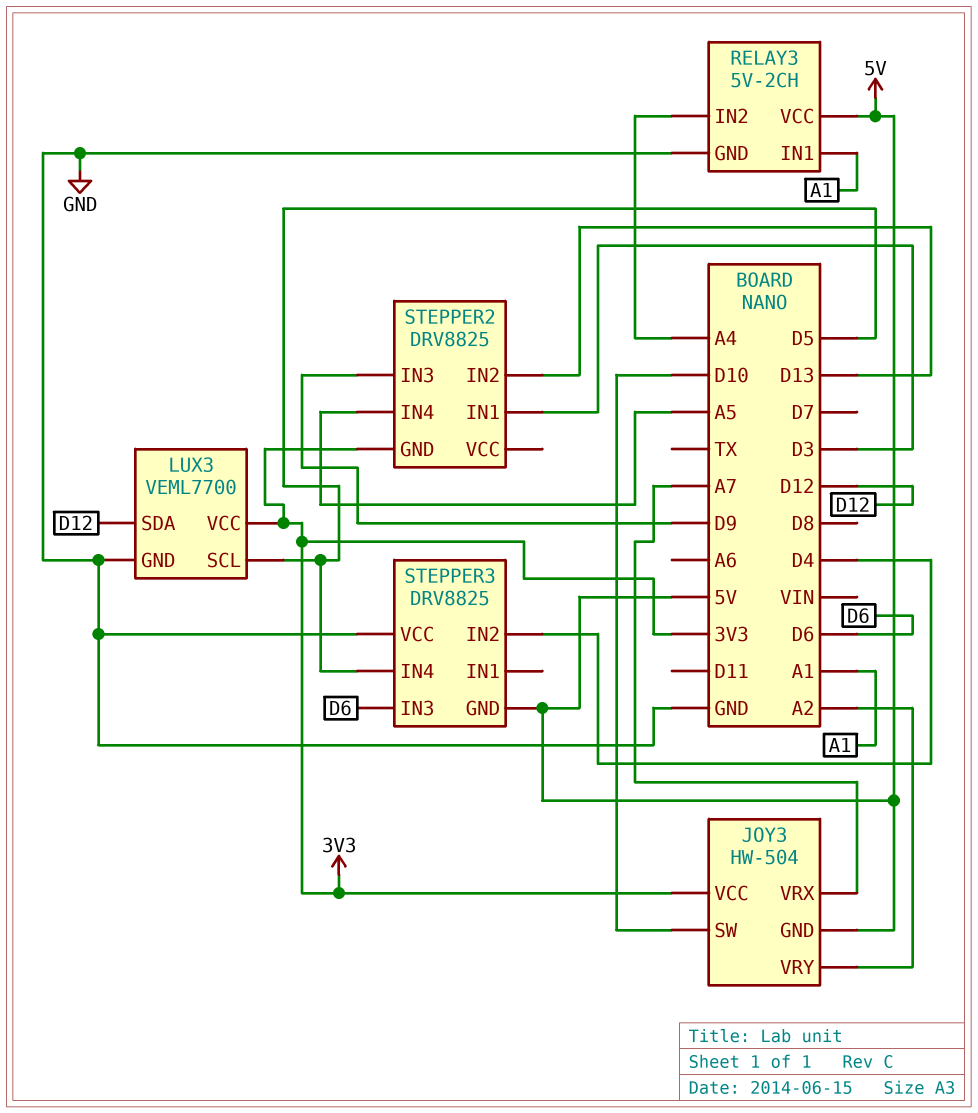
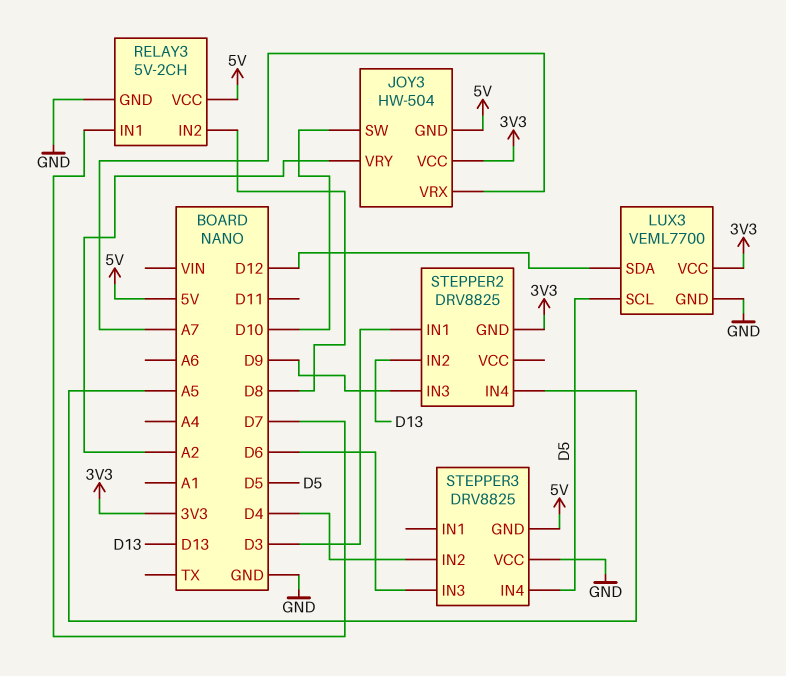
RELAY3 pin IN1: A1 -> D7
RELAY3 pin IN2: A4 -> D8

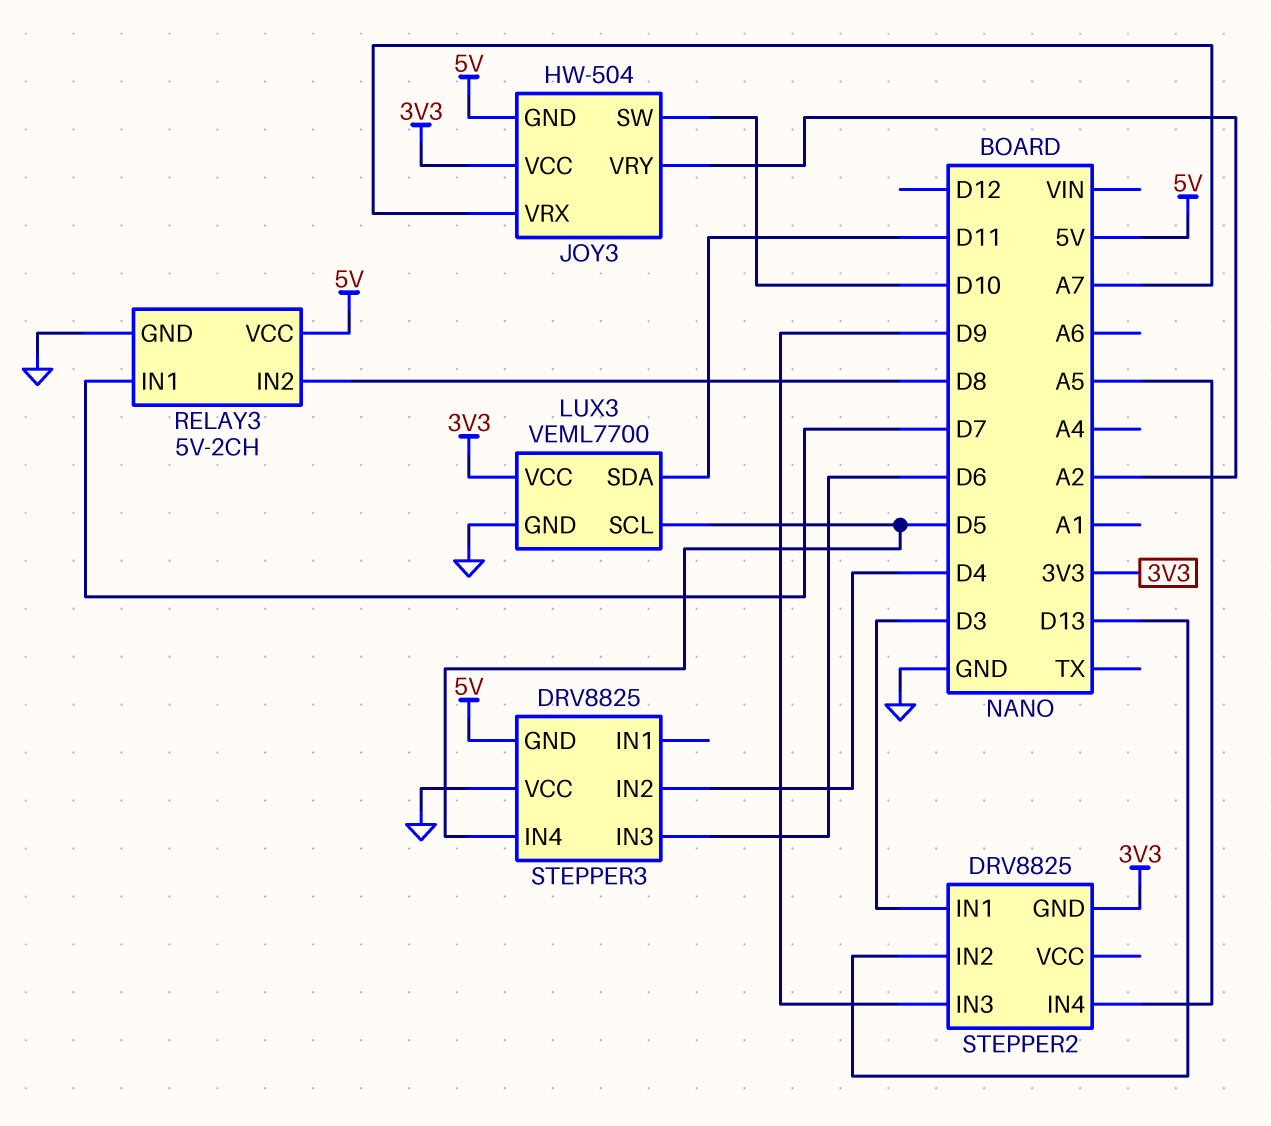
LUX3 pin SDA: D12 -> D11

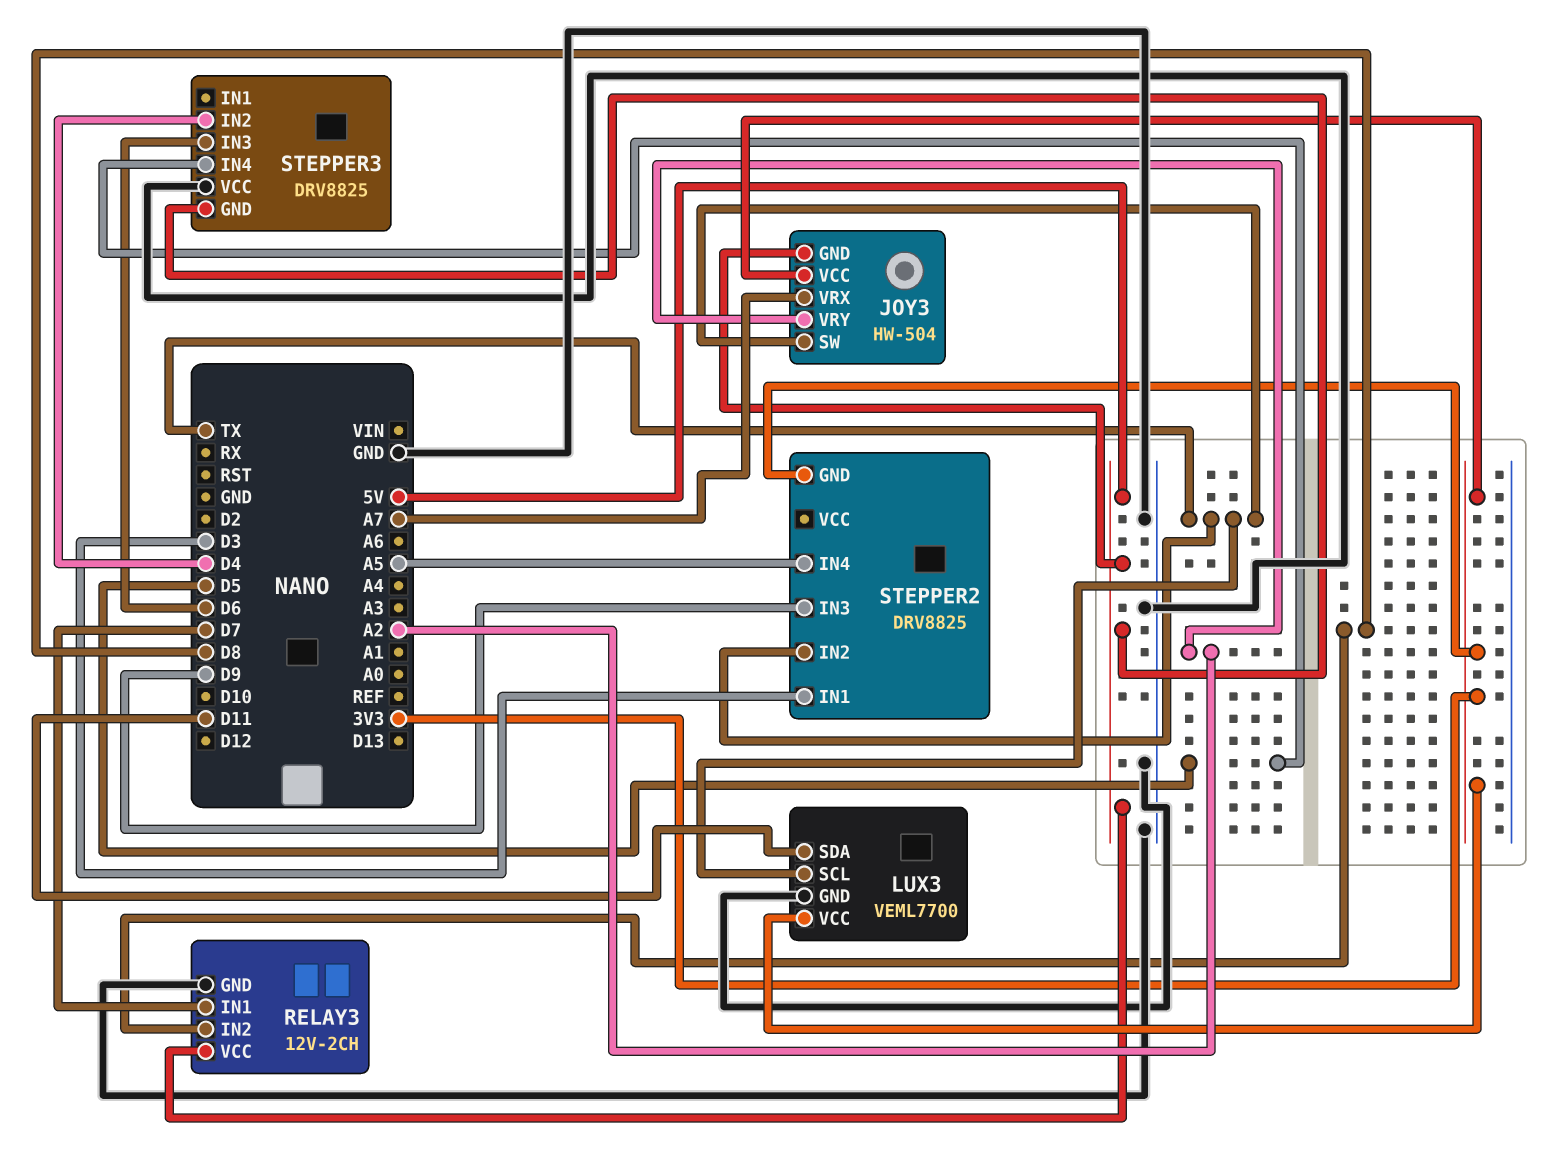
JOY3 pin SW: D10 -> TX
LUX3 pin SCL: D5 -> TX
RELAY3: 5V-2CH -> 12V-2CH
STEPPER2 pin IN2: D13 -> TX

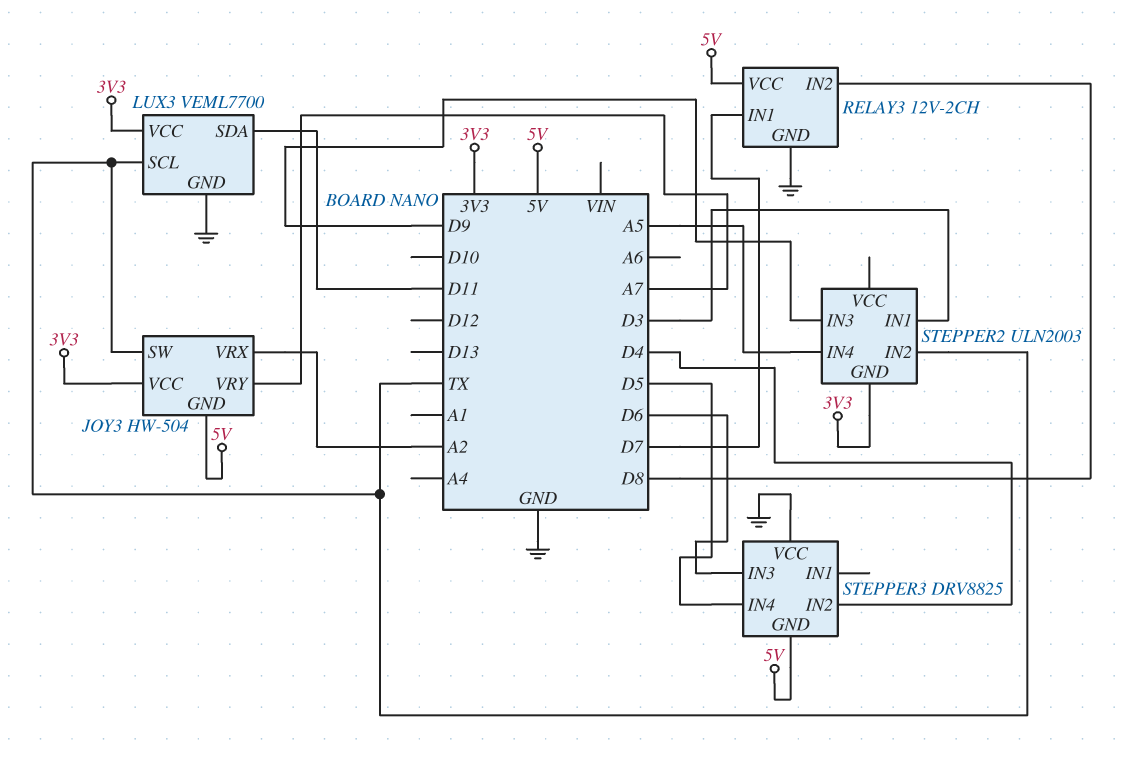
JOY3 pin VRX: A7 -> A2
JOY3 pin VRY: A2 -> A7
STEPPER2: DRV8825 -> ULN2003

